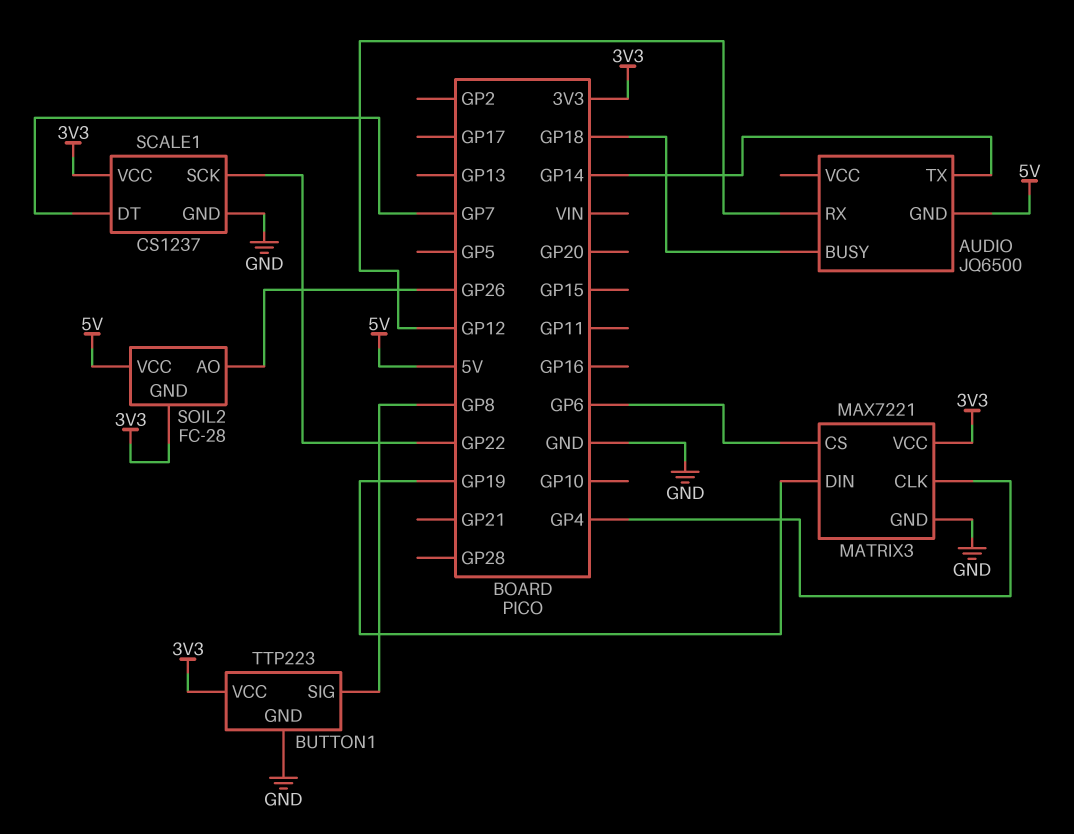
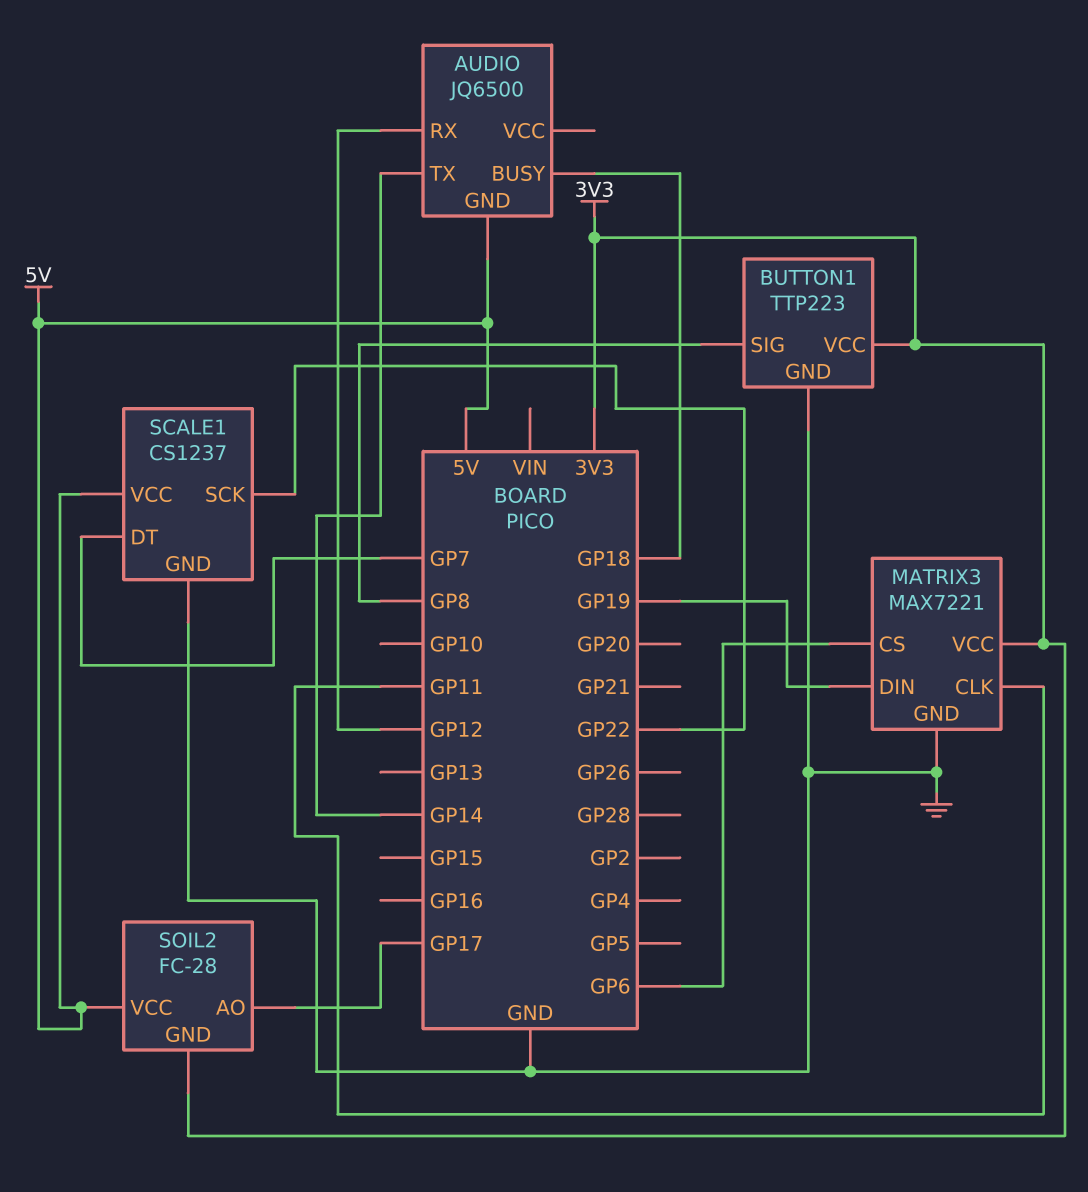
MATRIX3 pin CLK: GP4 -> GP11
SCALE1 pin VCC: 3V3 -> 5V
SOIL2 pin AO: GP26 -> GP17

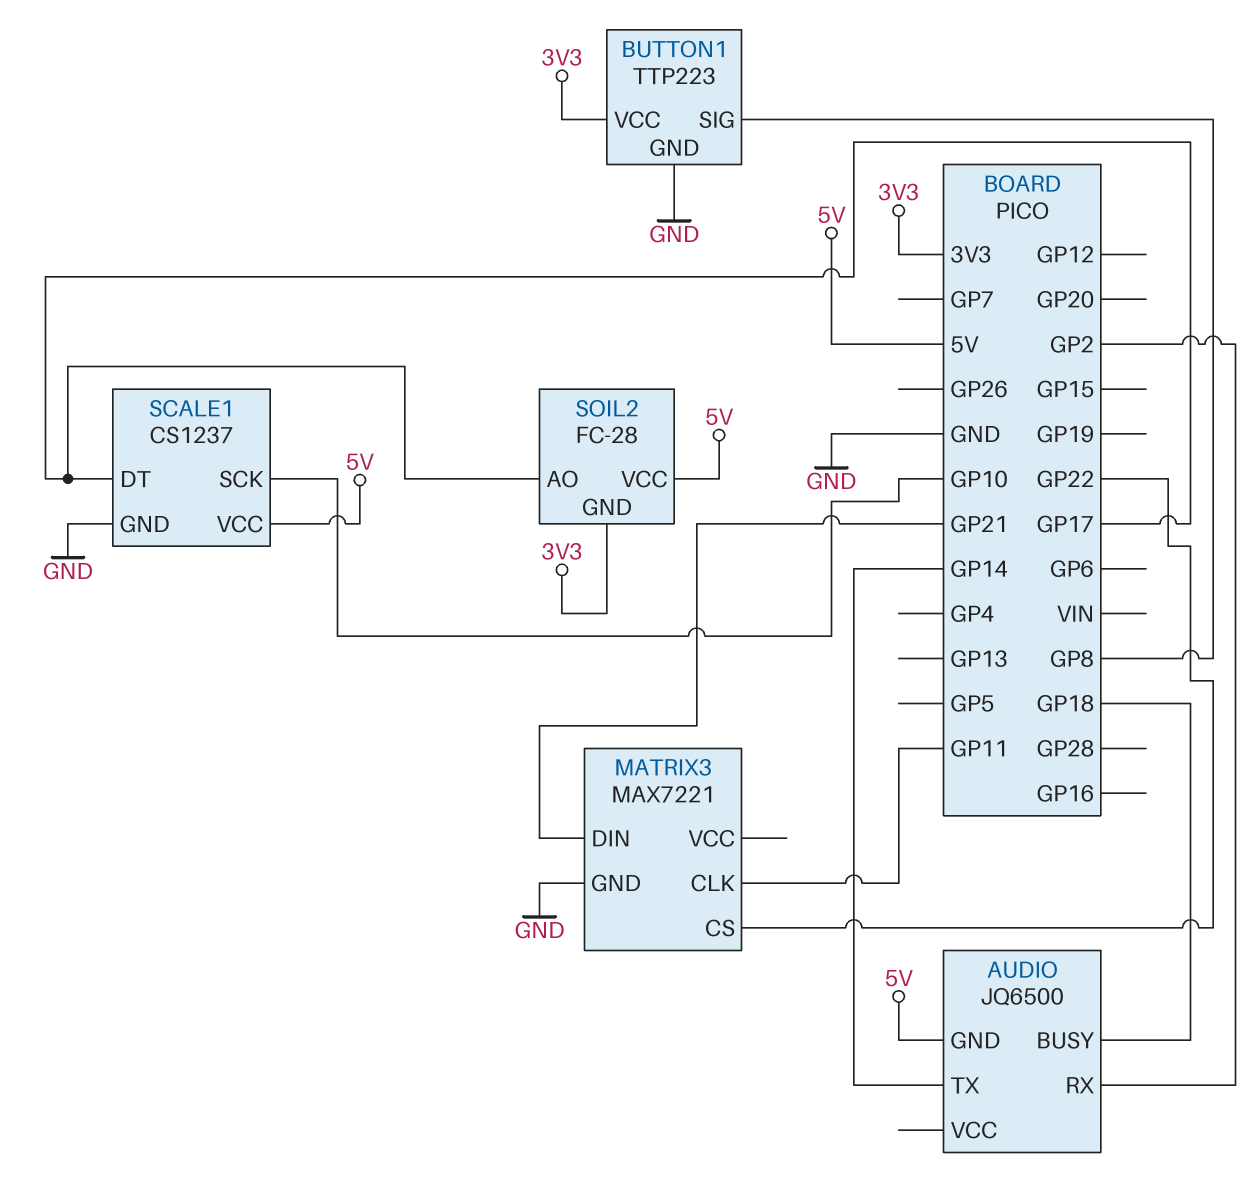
AUDIO pin RX: GP12 -> GP2
MATRIX3 pin CS: GP6 -> GP22
MATRIX3 pin DIN: GP19 -> GP21
MATRIX3 pin VCC: 3V3 -> none
SCALE1 pin DT: GP7 -> GP17
SCALE1 pin SCK: GP22 -> GP10

